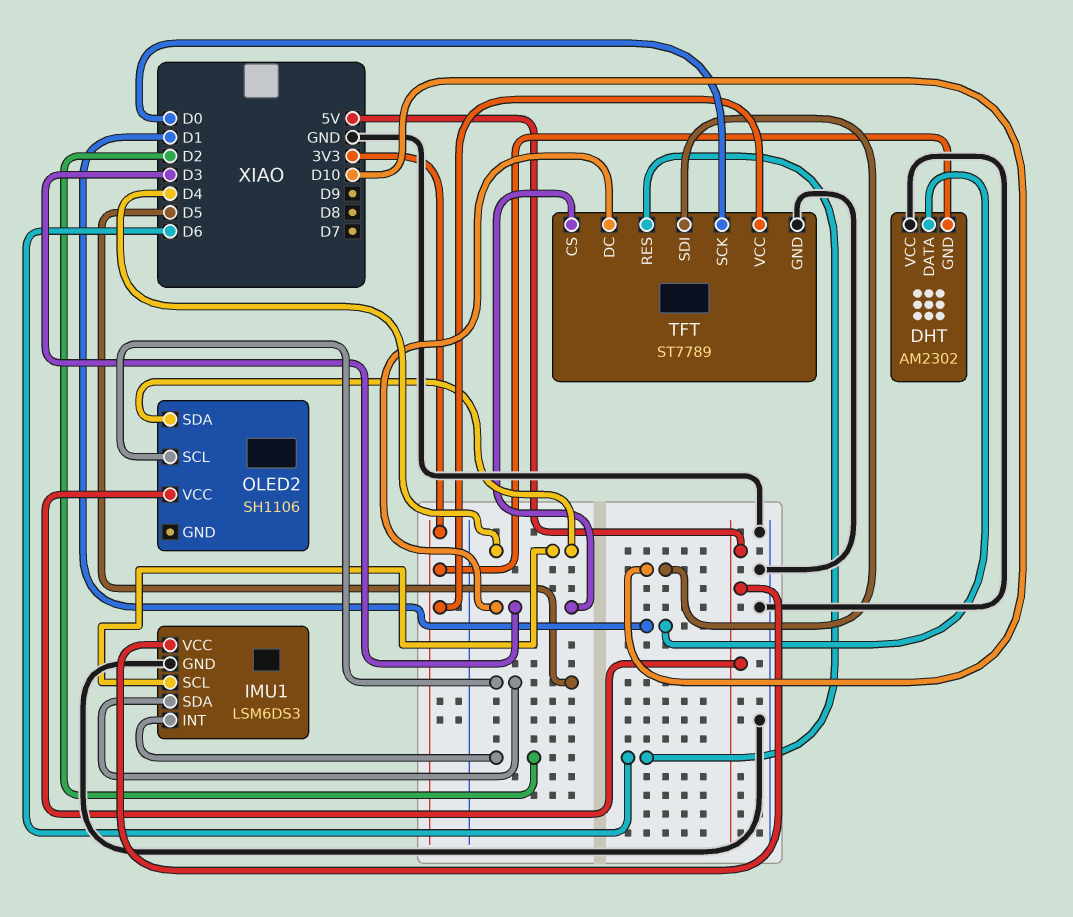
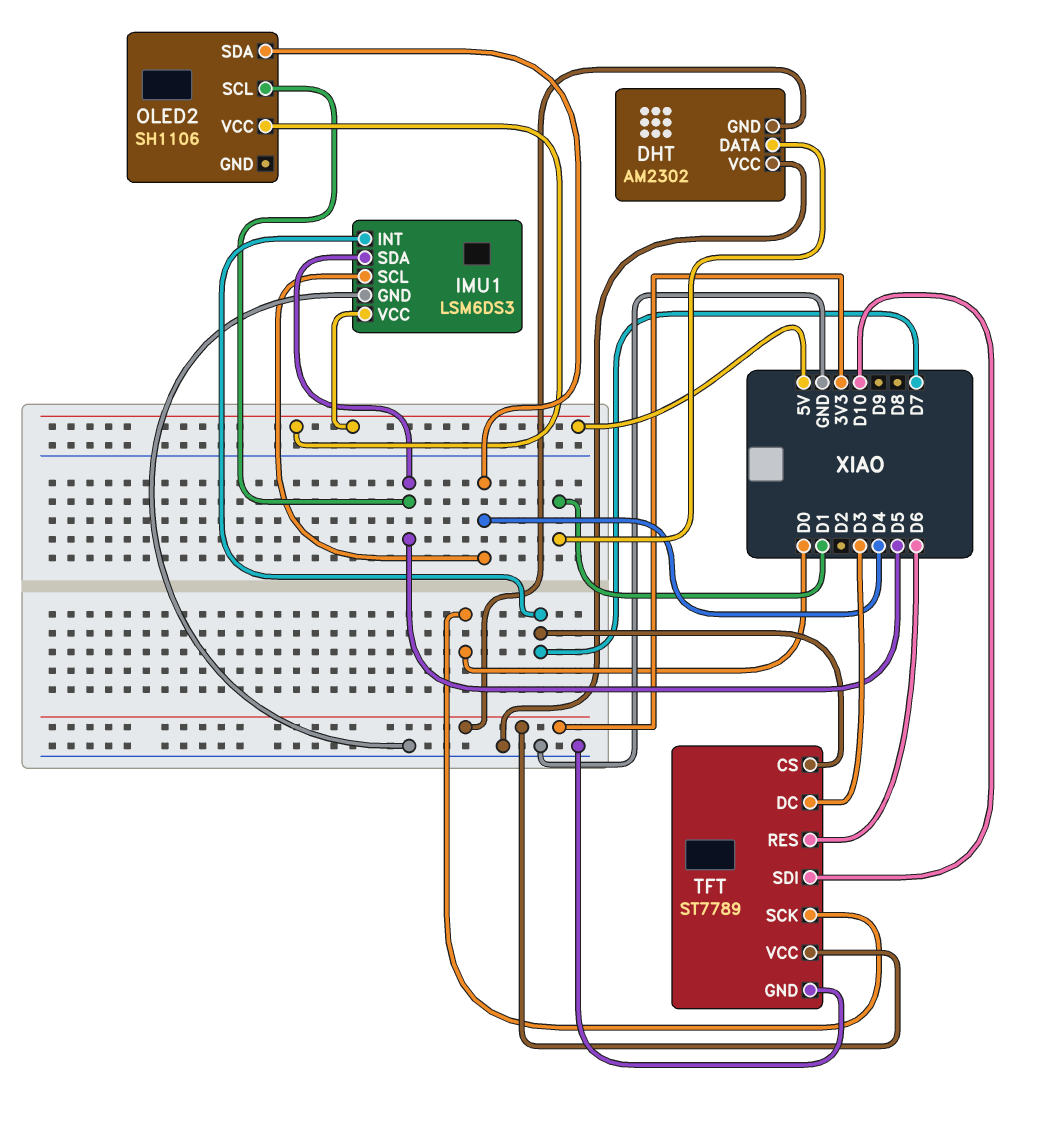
IMU1 pin INT: D2 -> D7
TFT pin CS: D3 -> D7

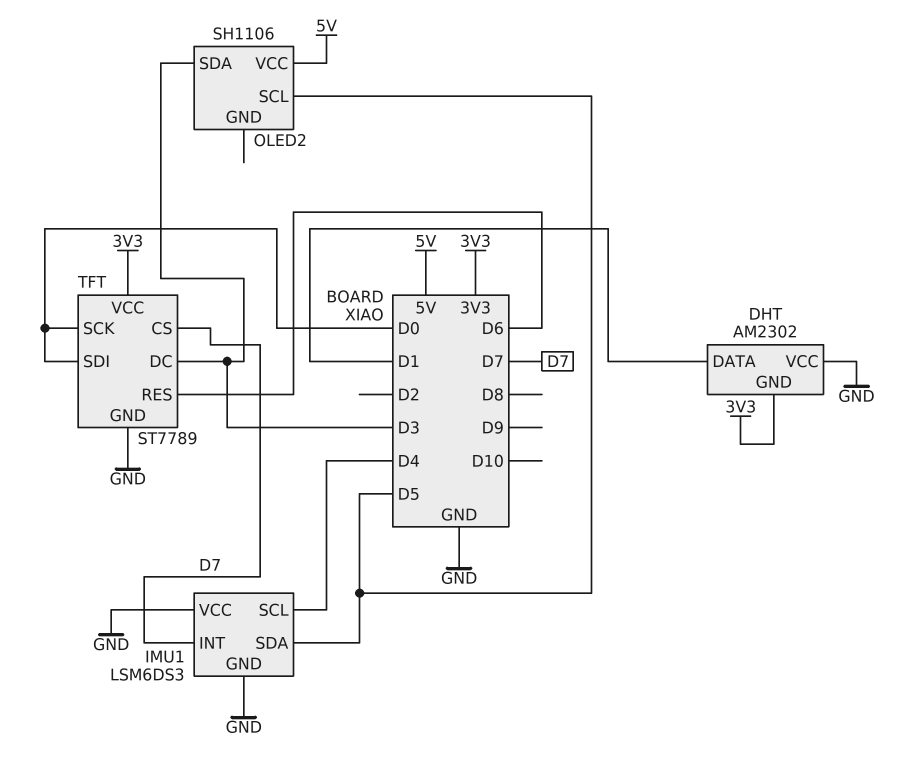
IMU1 pin VCC: 5V -> GND
OLED2 pin SDA: D4 -> D3
TFT pin SDI: D10 -> D0

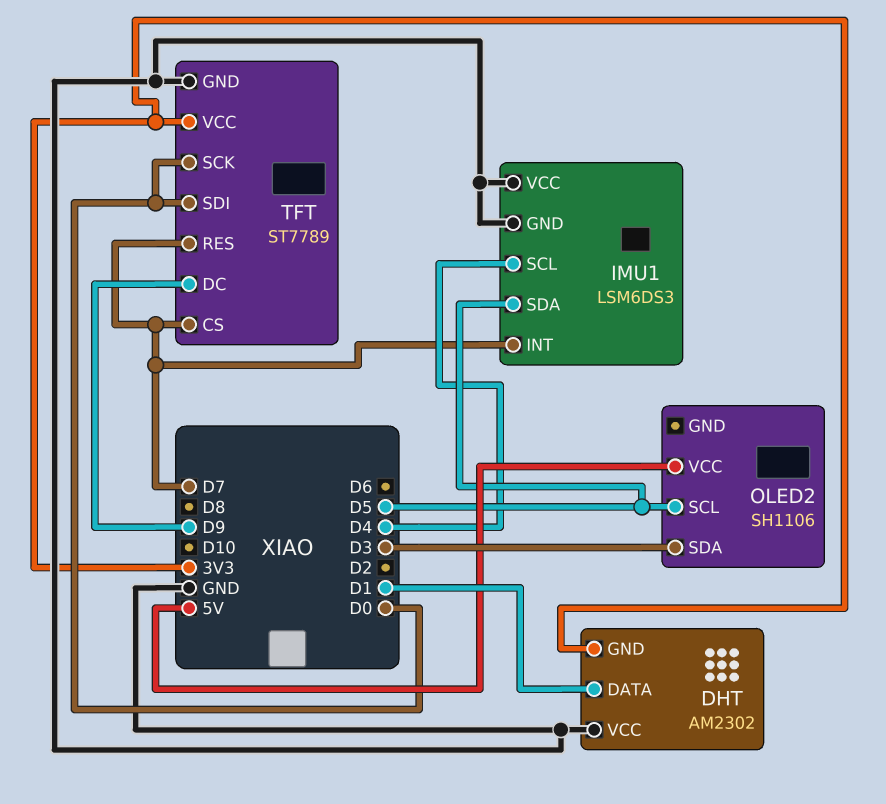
TFT pin DC: D3 -> D9
TFT pin RES: D6 -> D7

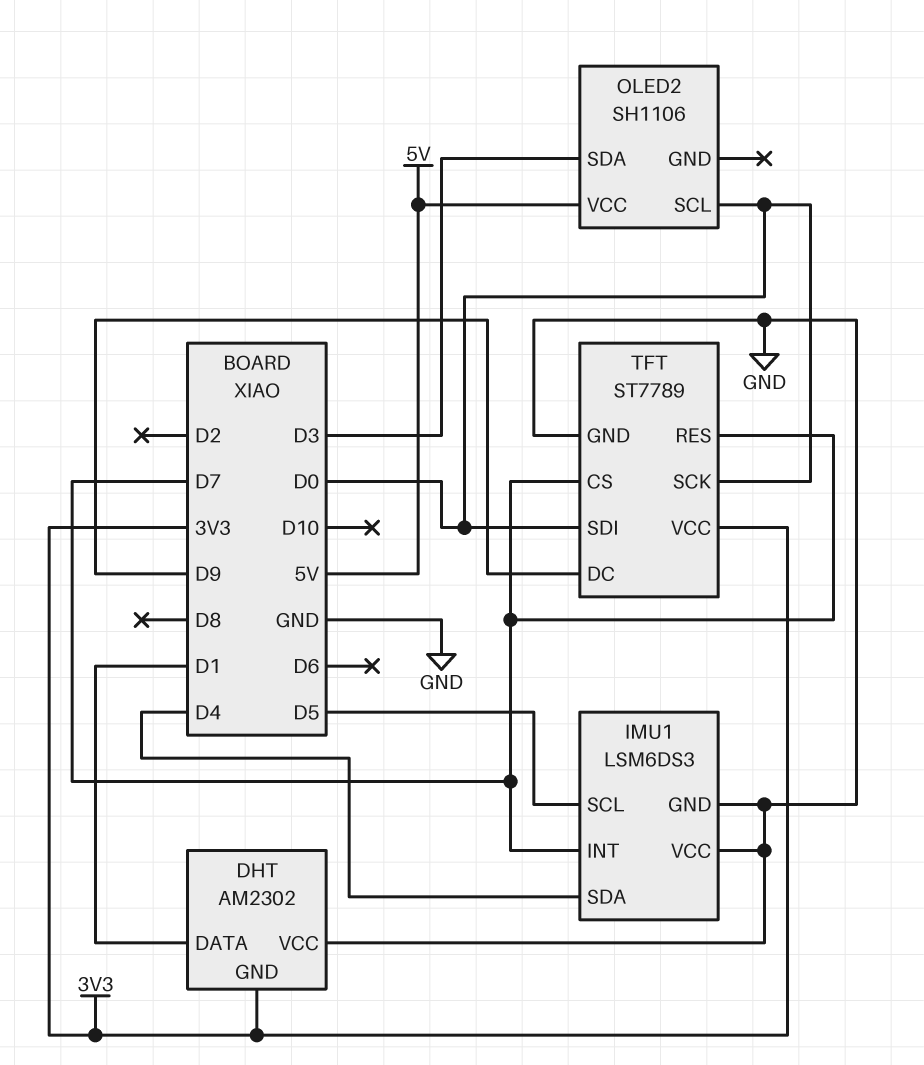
IMU1 pin SCL: D4 -> D5
IMU1 pin SDA: D5 -> D4
OLED2 pin SCL: D5 -> D0

